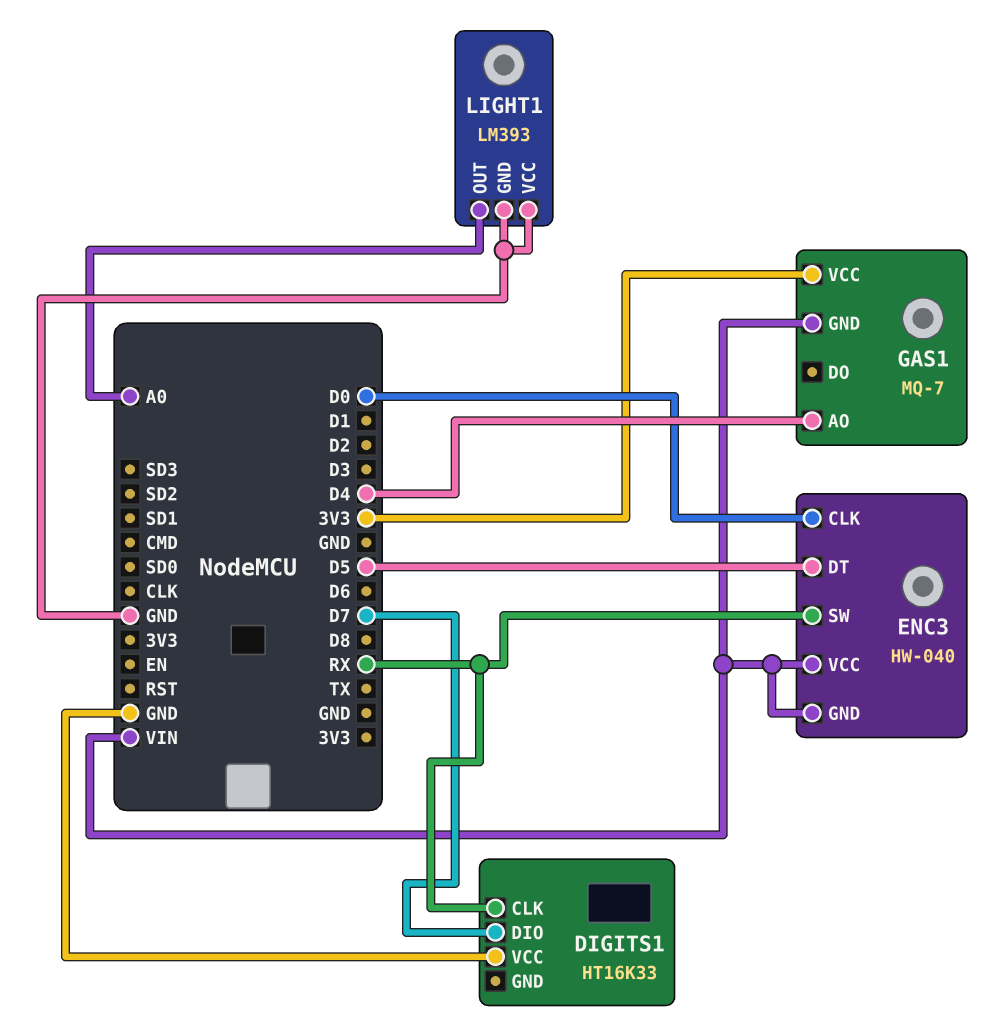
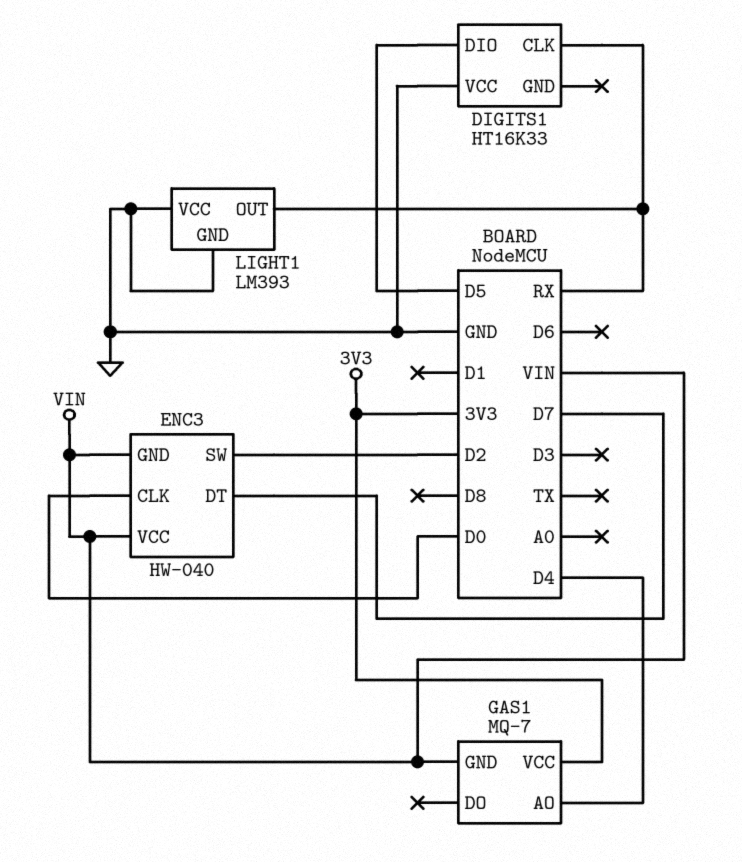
DIGITS1 pin DIO: D7 -> D5
ENC3 pin DT: D5 -> D7
ENC3 pin SW: RX -> D2
LIGHT1 pin OUT: A0 -> RX

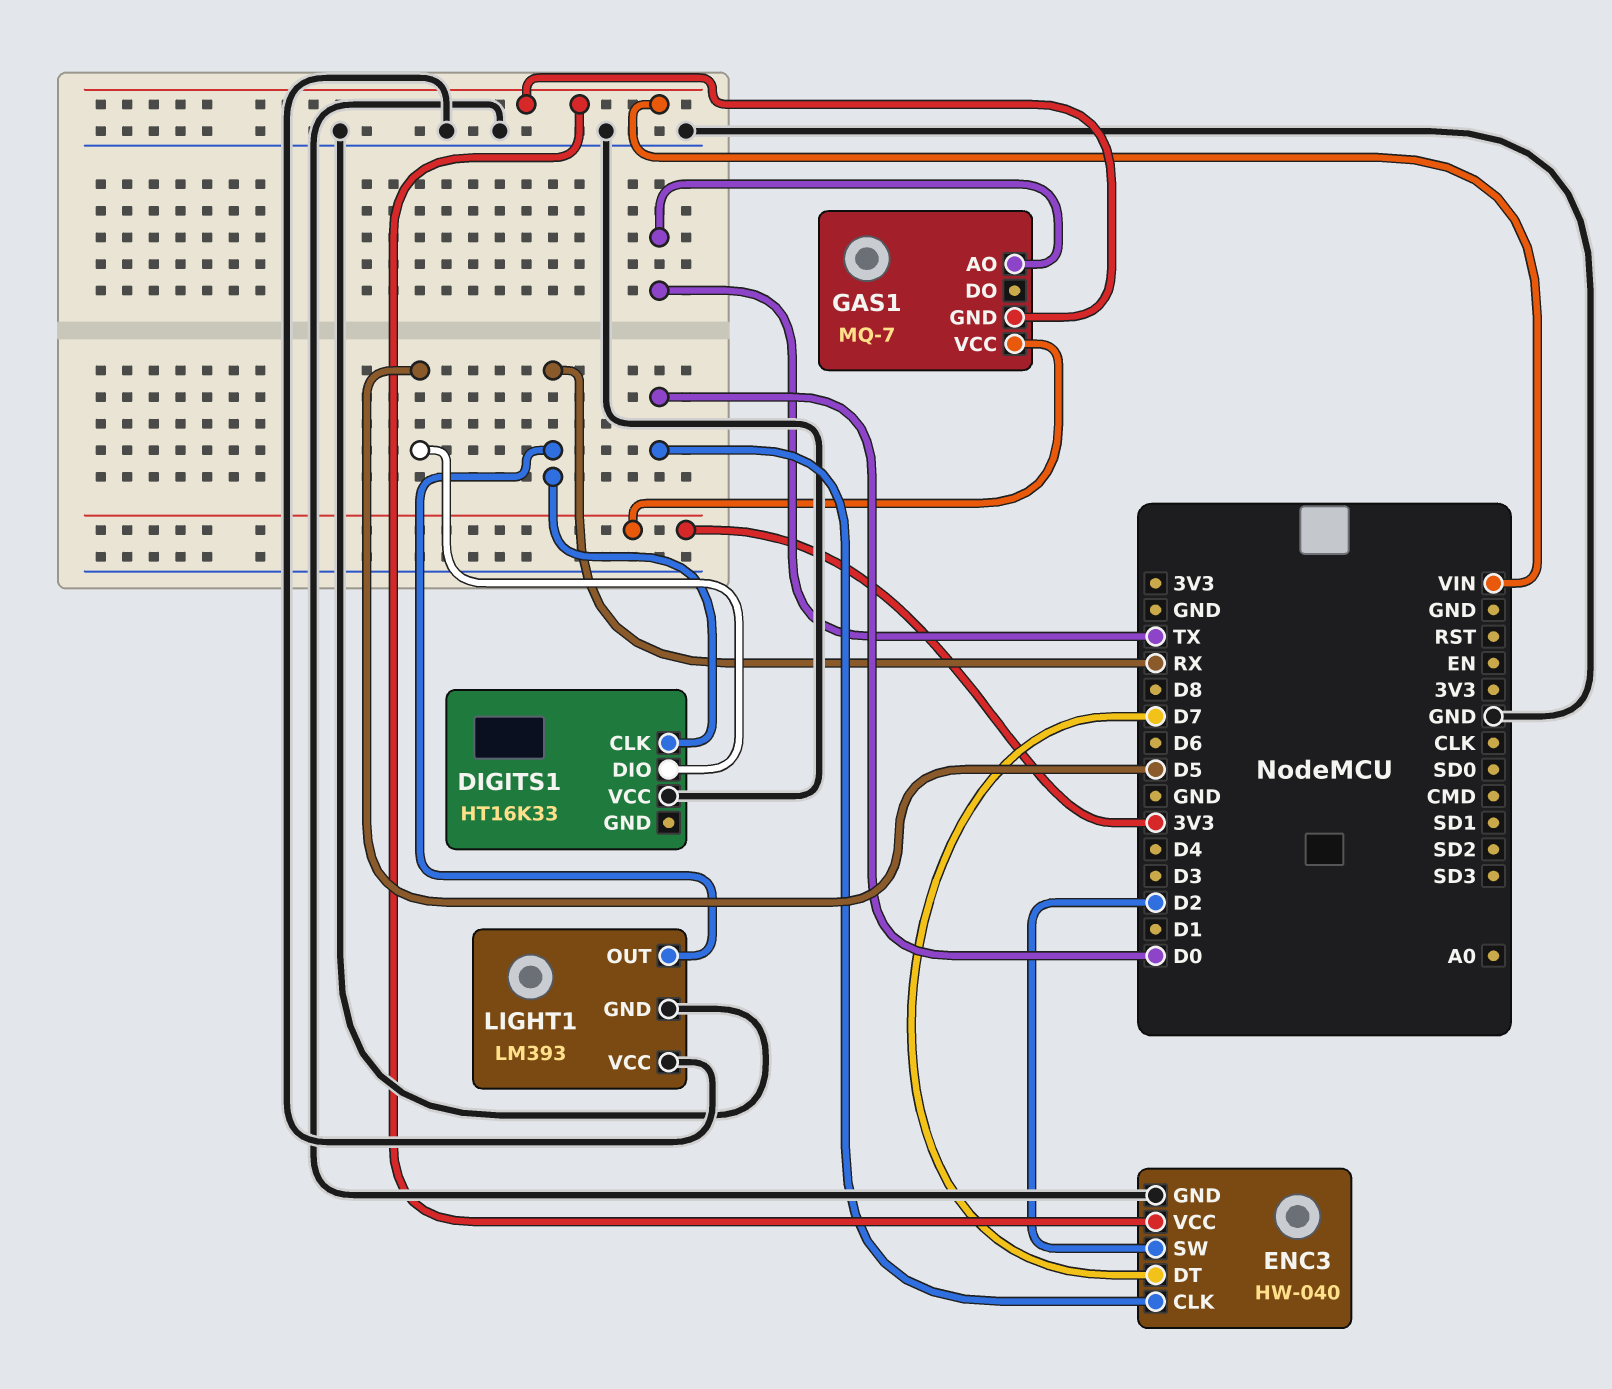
ENC3 pin GND: VIN -> GND
GAS1 pin AO: D4 -> TX

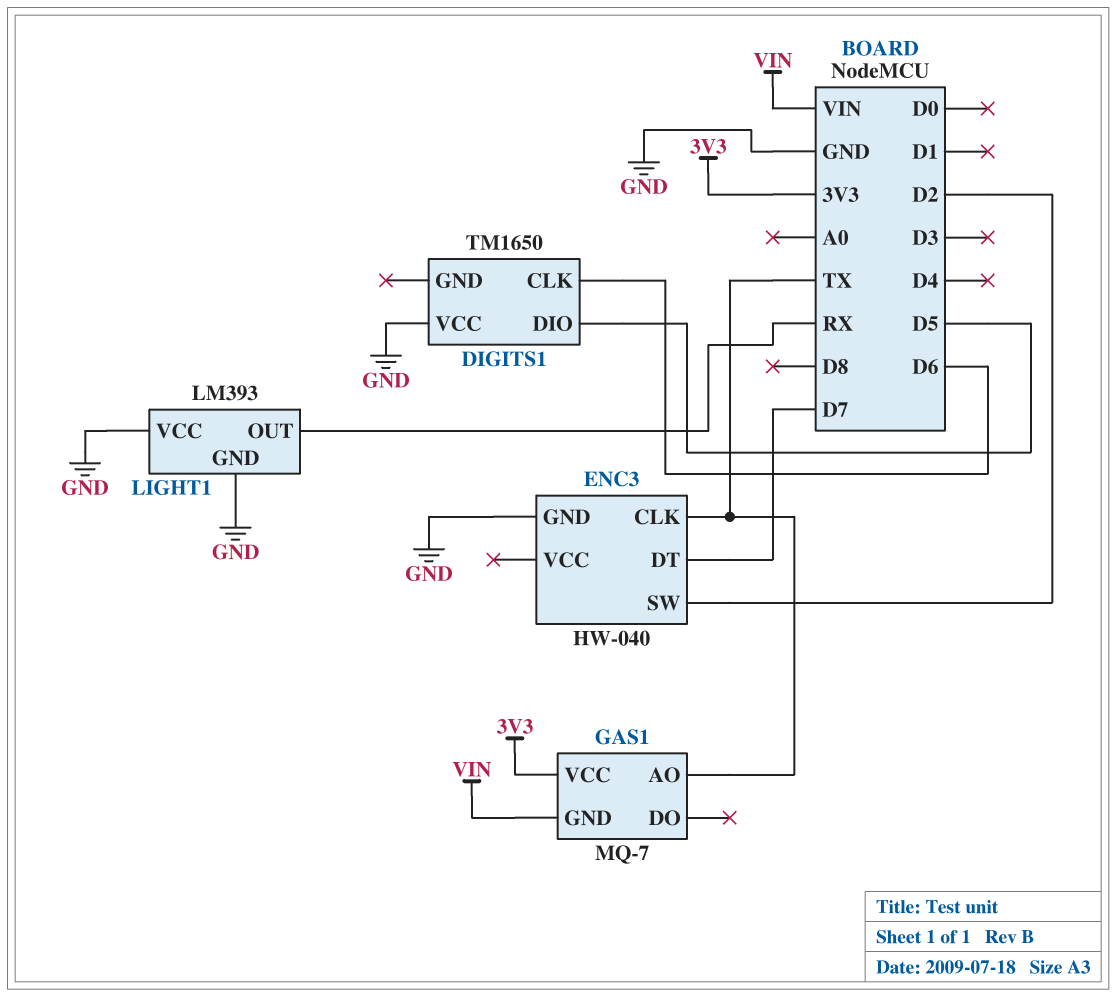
DIGITS1: HT16K33 -> TM1650
DIGITS1 pin CLK: RX -> D6
ENC3 pin CLK: D0 -> TX
ENC3 pin VCC: VIN -> none

